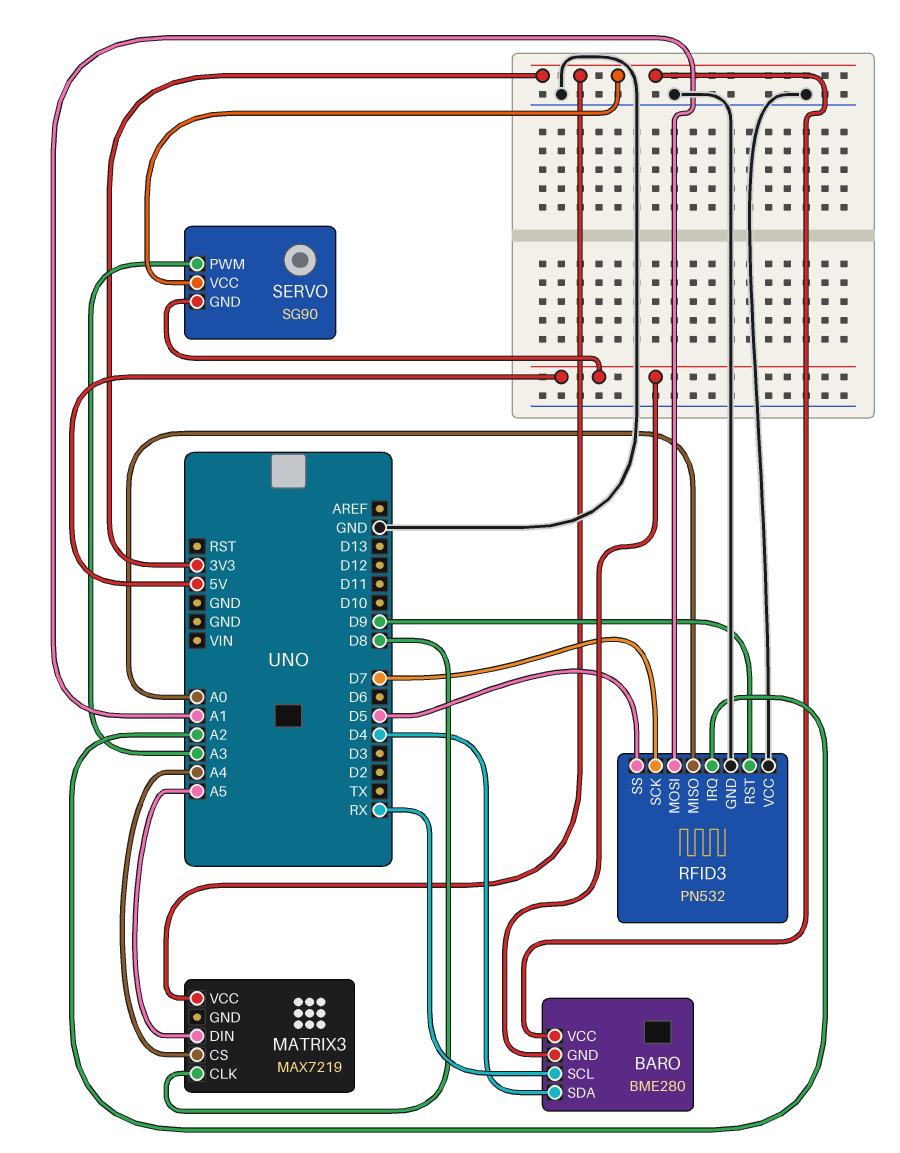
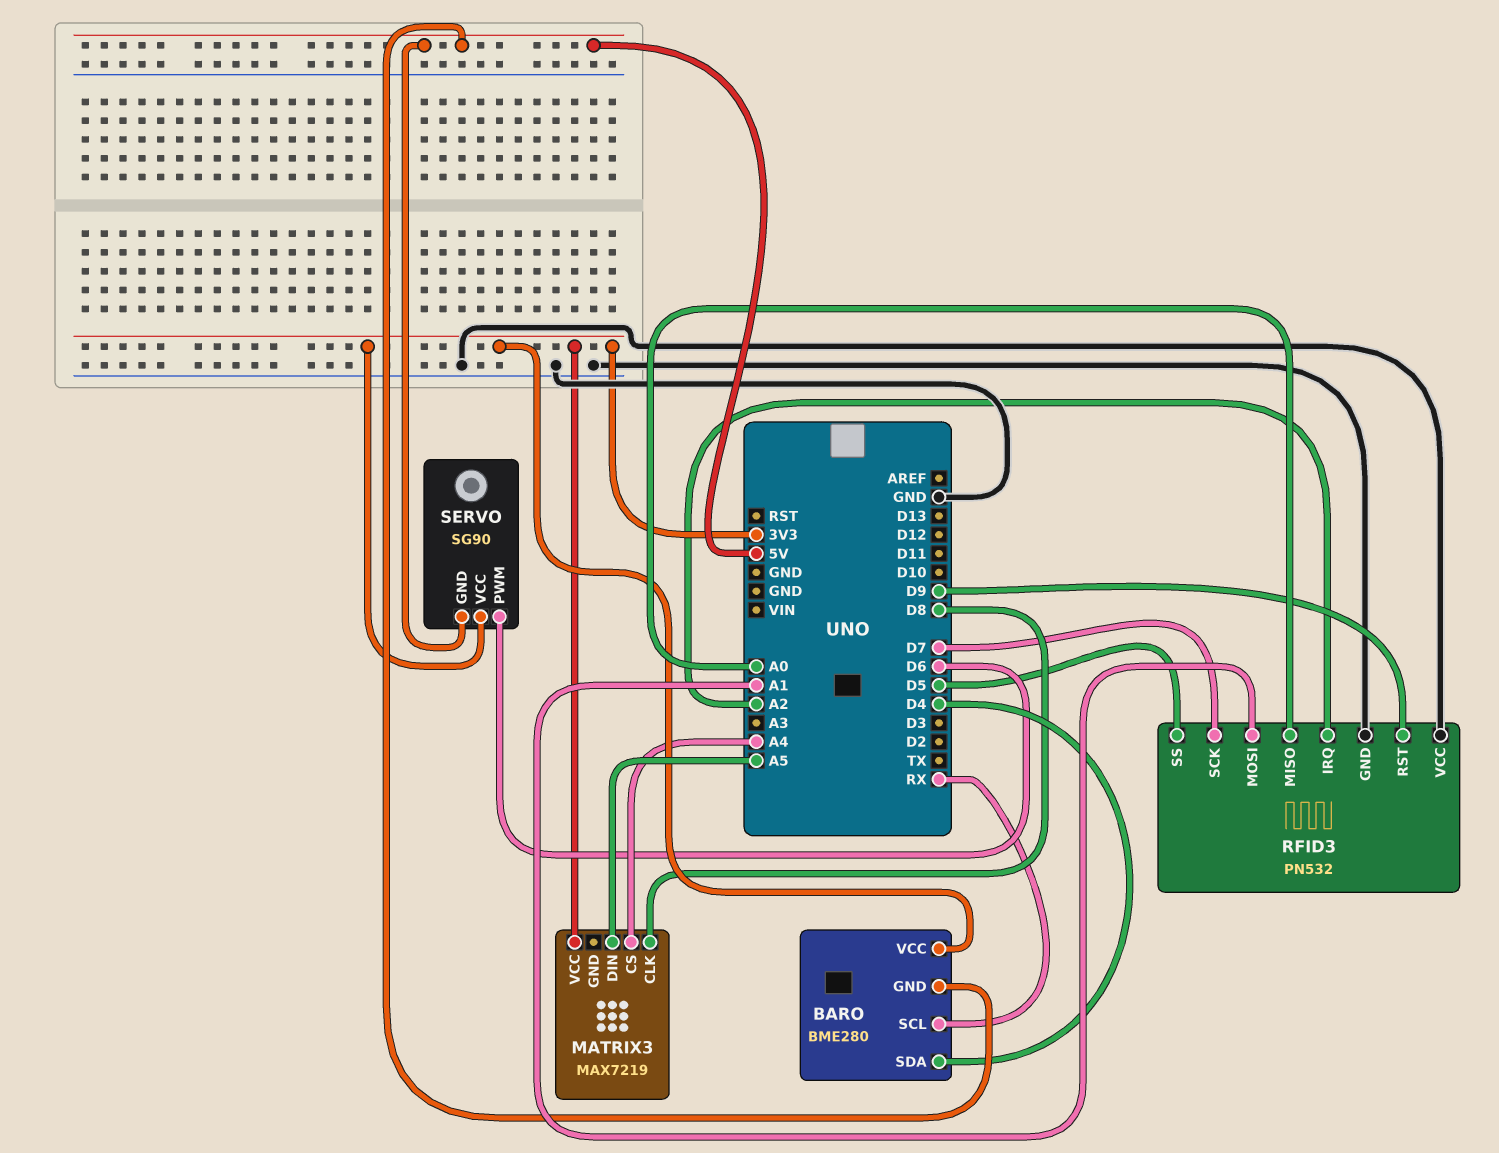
SERVO pin PWM: A3 -> D6

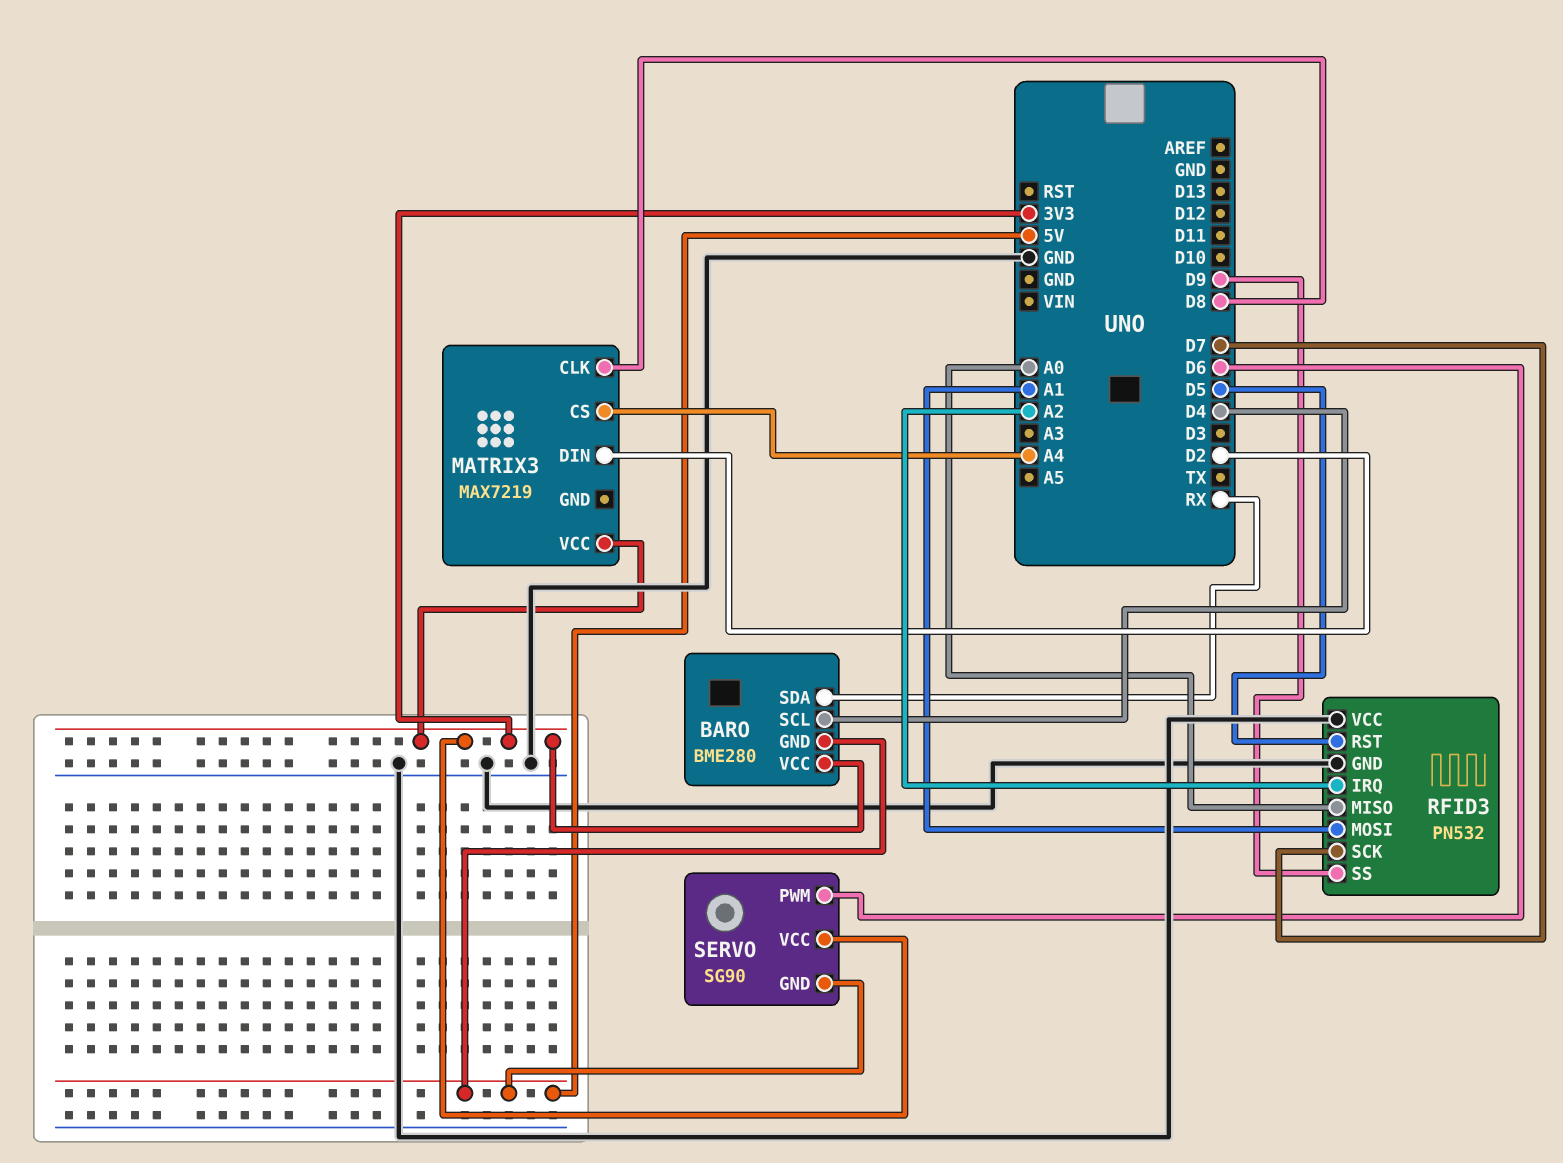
BARO pin SCL: RX -> D4
BARO pin SDA: D4 -> RX
MATRIX3 pin DIN: A5 -> D2
RFID3 pin RST: D9 -> D5
RFID3 pin SS: D5 -> D9

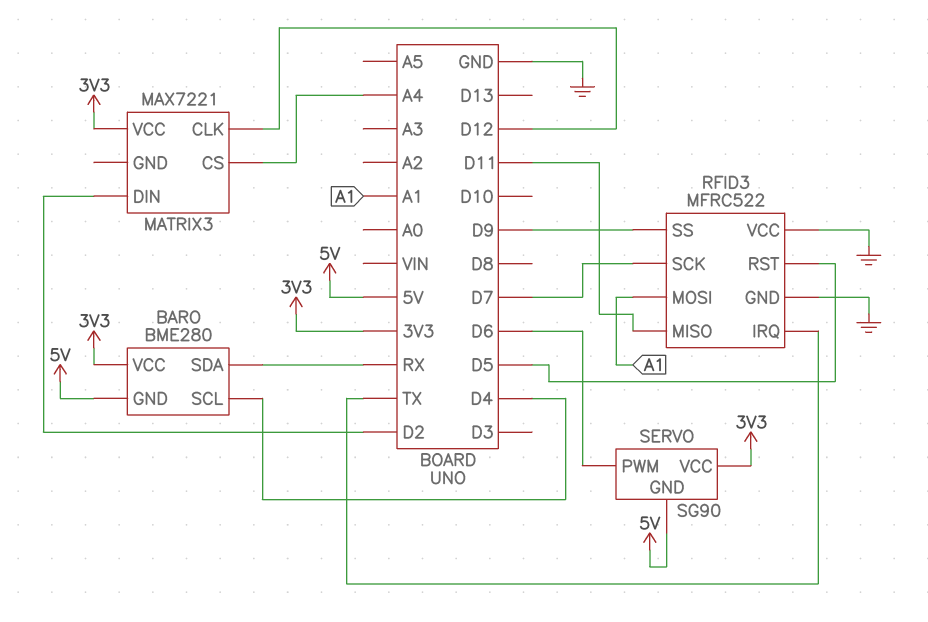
MATRIX3: MAX7219 -> MAX7221
MATRIX3 pin CLK: D8 -> D12
RFID3: PN532 -> MFRC522
RFID3 pin IRQ: A2 -> TX
RFID3 pin MISO: A0 -> D11

